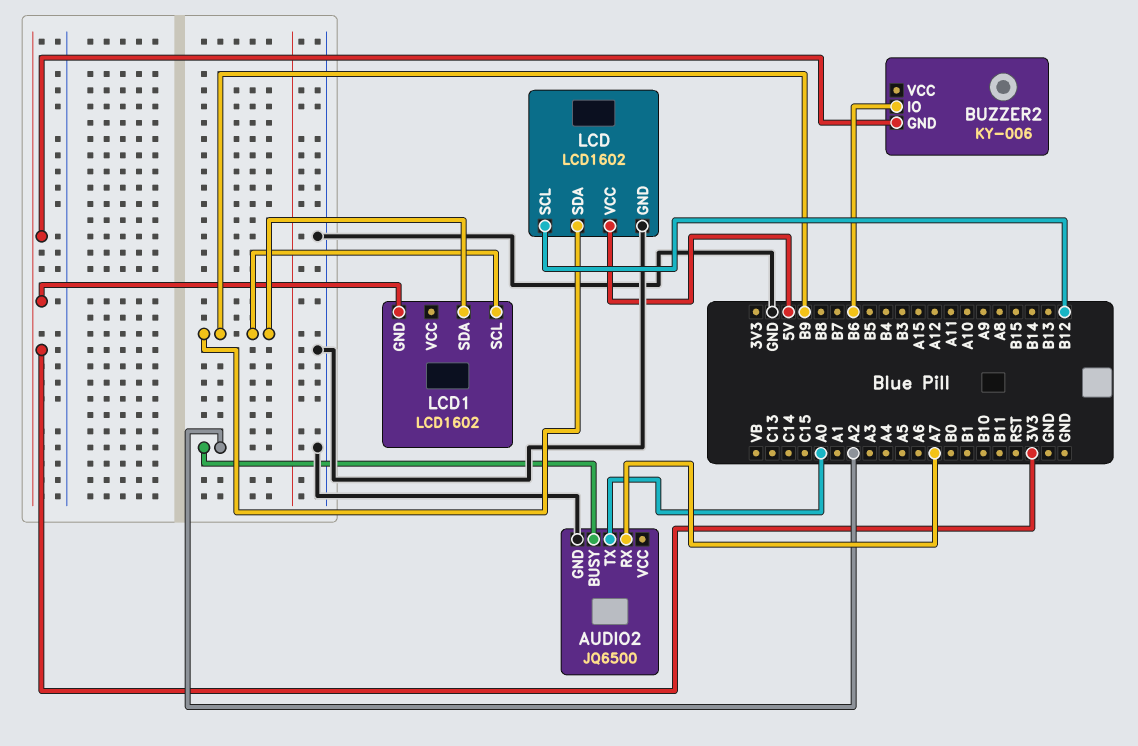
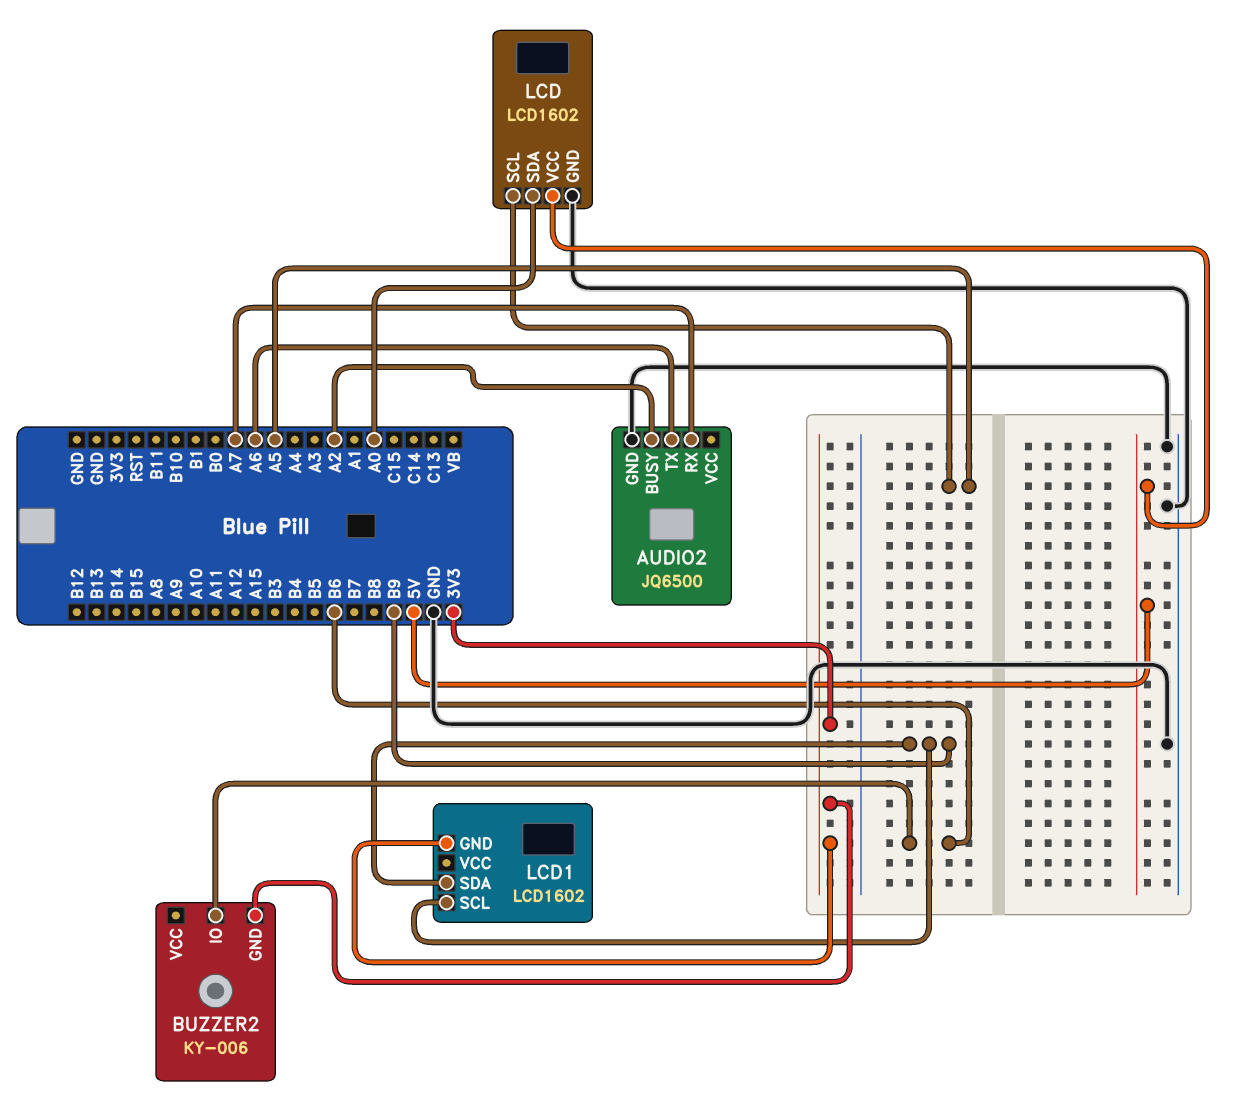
AUDIO2 pin TX: A0 -> A6
LCD pin SCL: B12 -> A5
LCD pin SDA: B9 -> A0

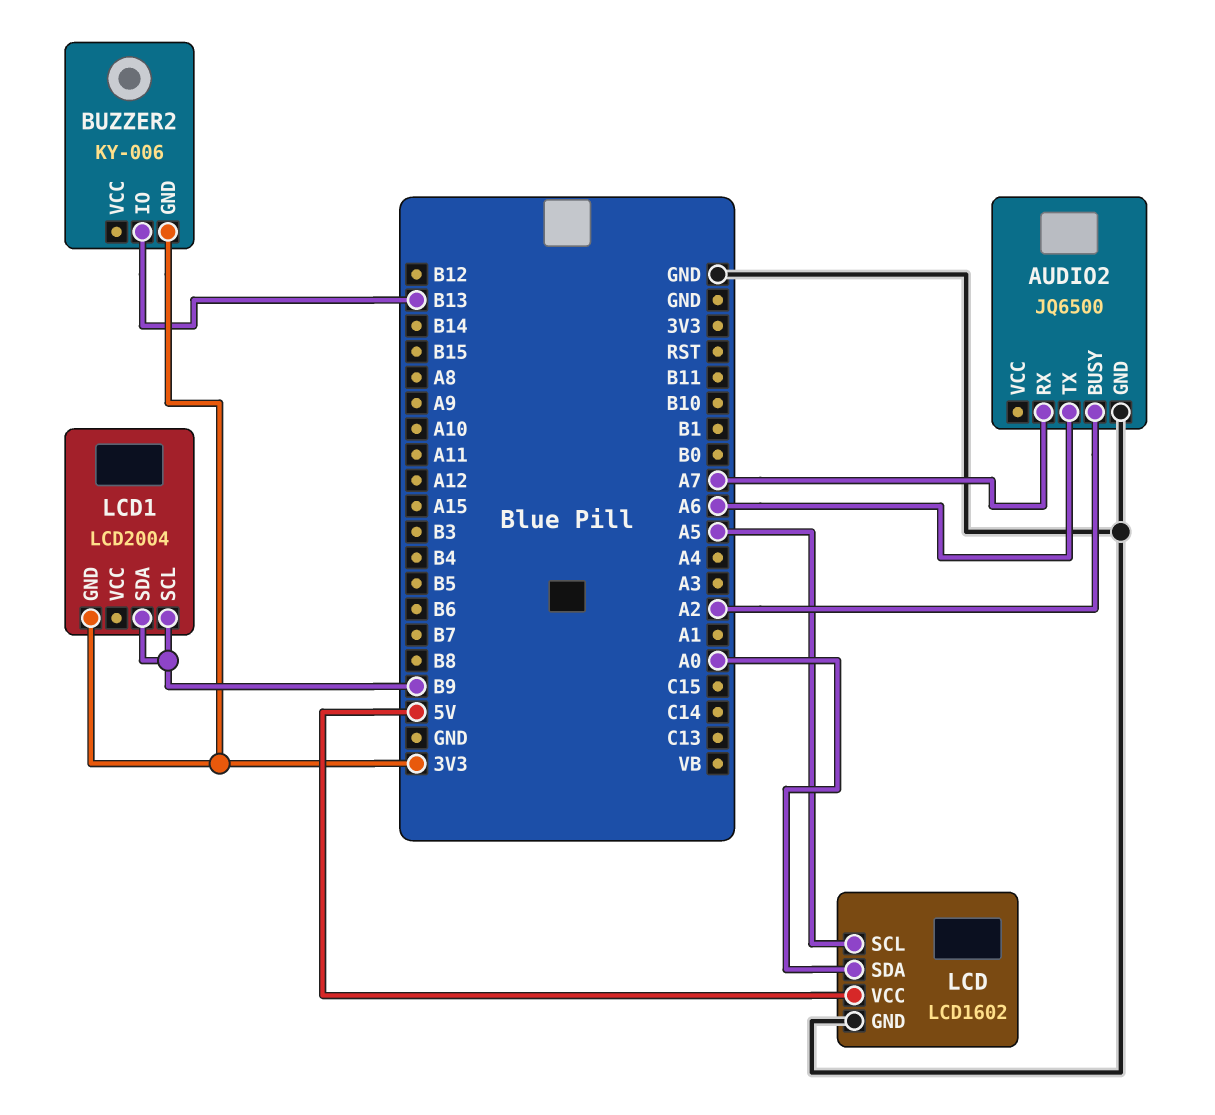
BUZZER2 pin IO: B6 -> B13
LCD1: LCD1602 -> LCD2004

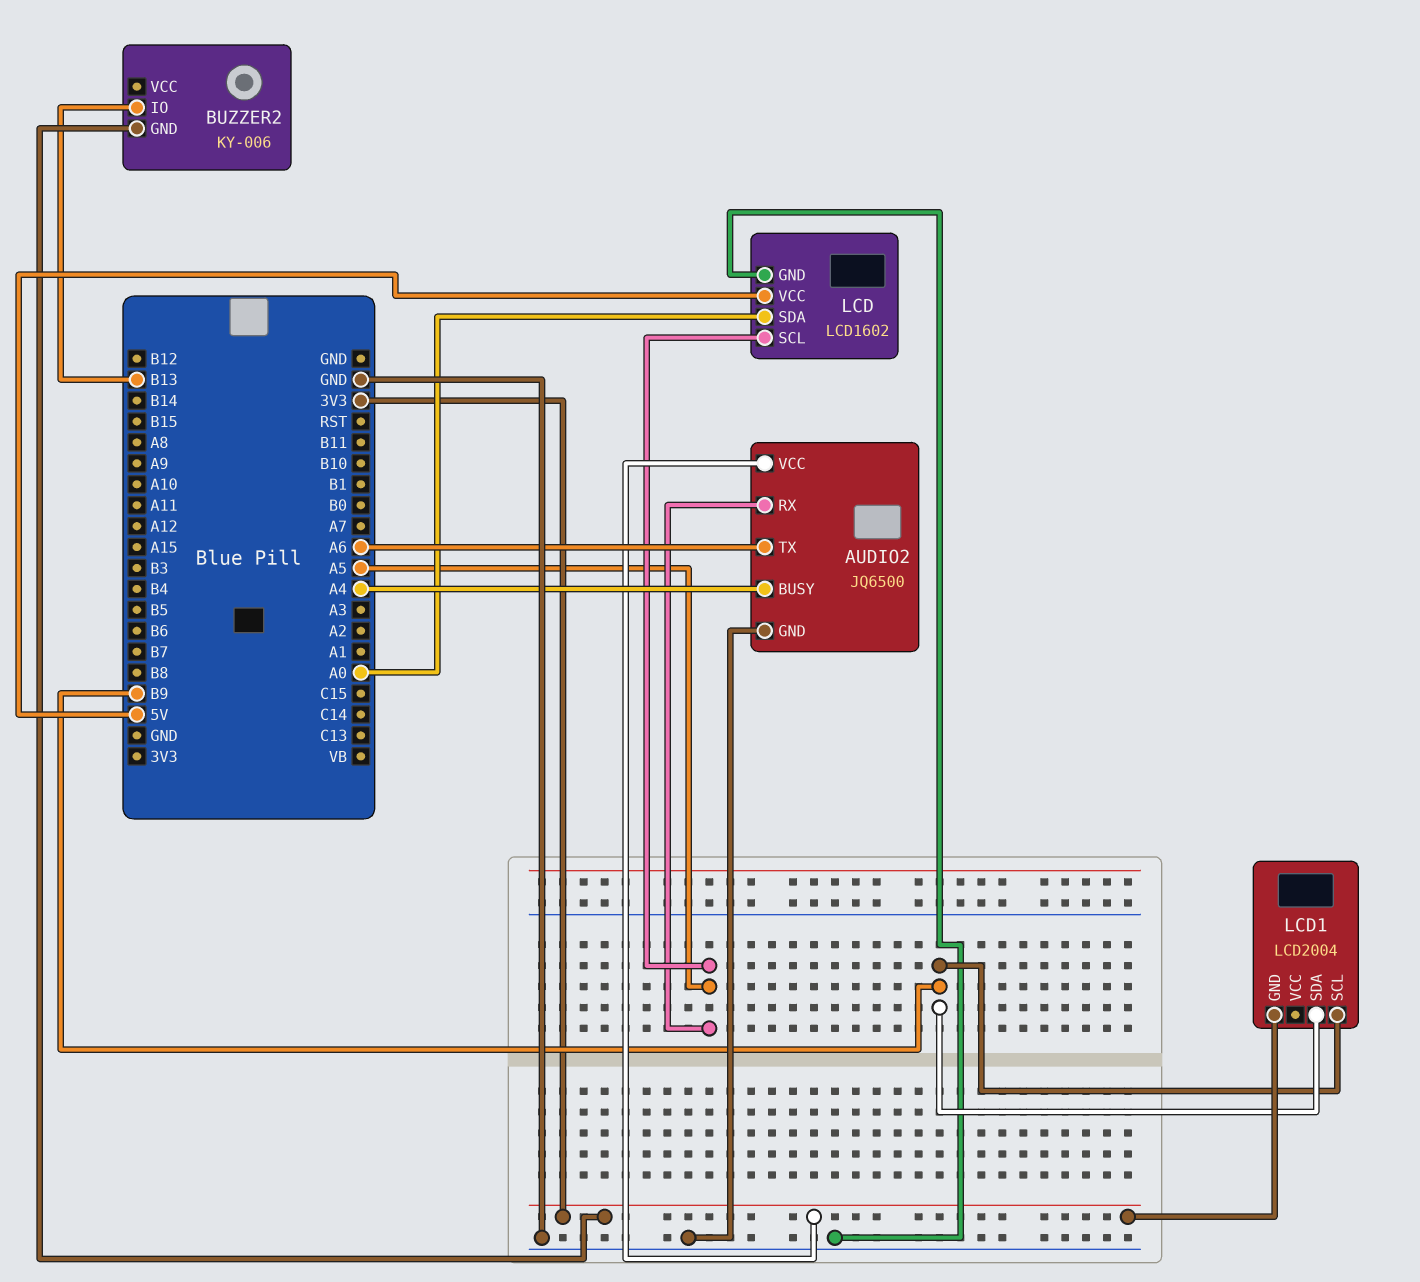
AUDIO2 pin BUSY: A2 -> A4
AUDIO2 pin RX: A7 -> A5
AUDIO2 pin VCC: none -> 3V3

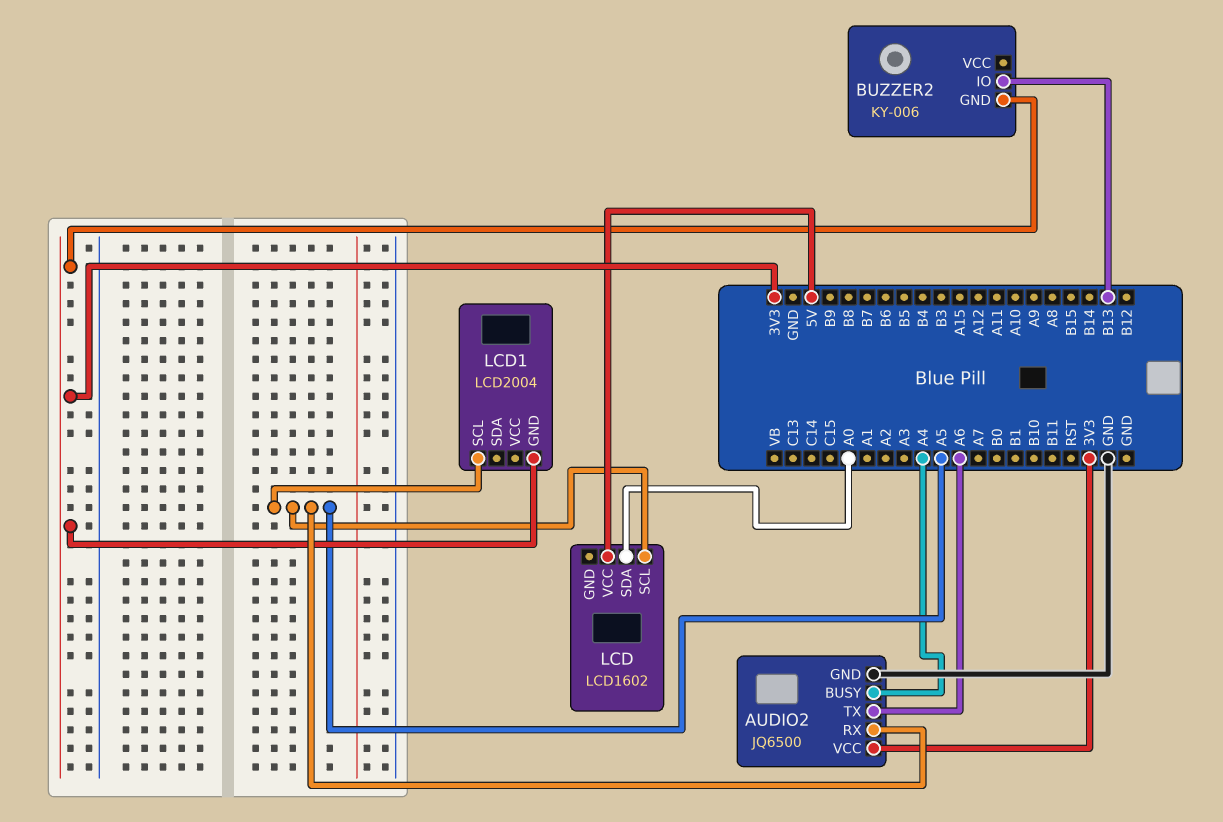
LCD pin GND: GND -> none
LCD1 pin SCL: B9 -> A5
LCD1 pin SDA: B9 -> none

